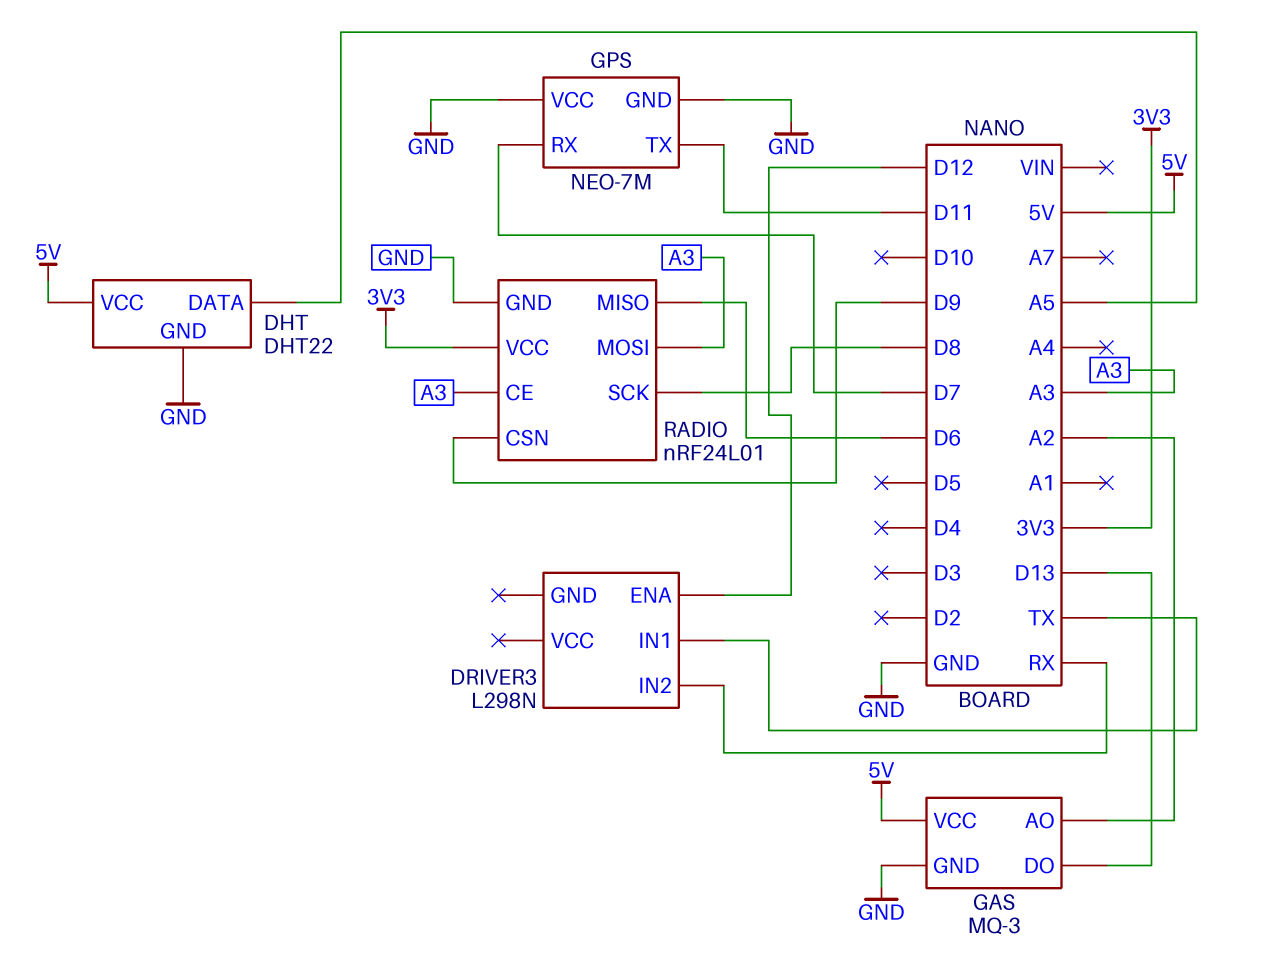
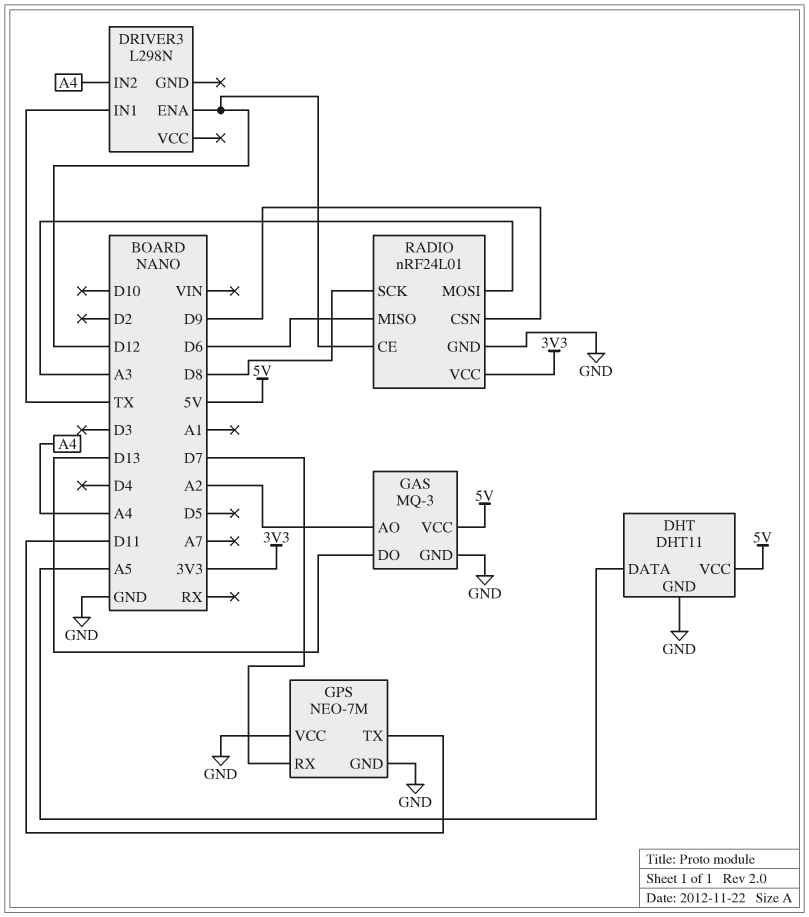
DHT: DHT22 -> DHT11
DRIVER3 pin IN2: RX -> A4
RADIO pin CE: A3 -> D12

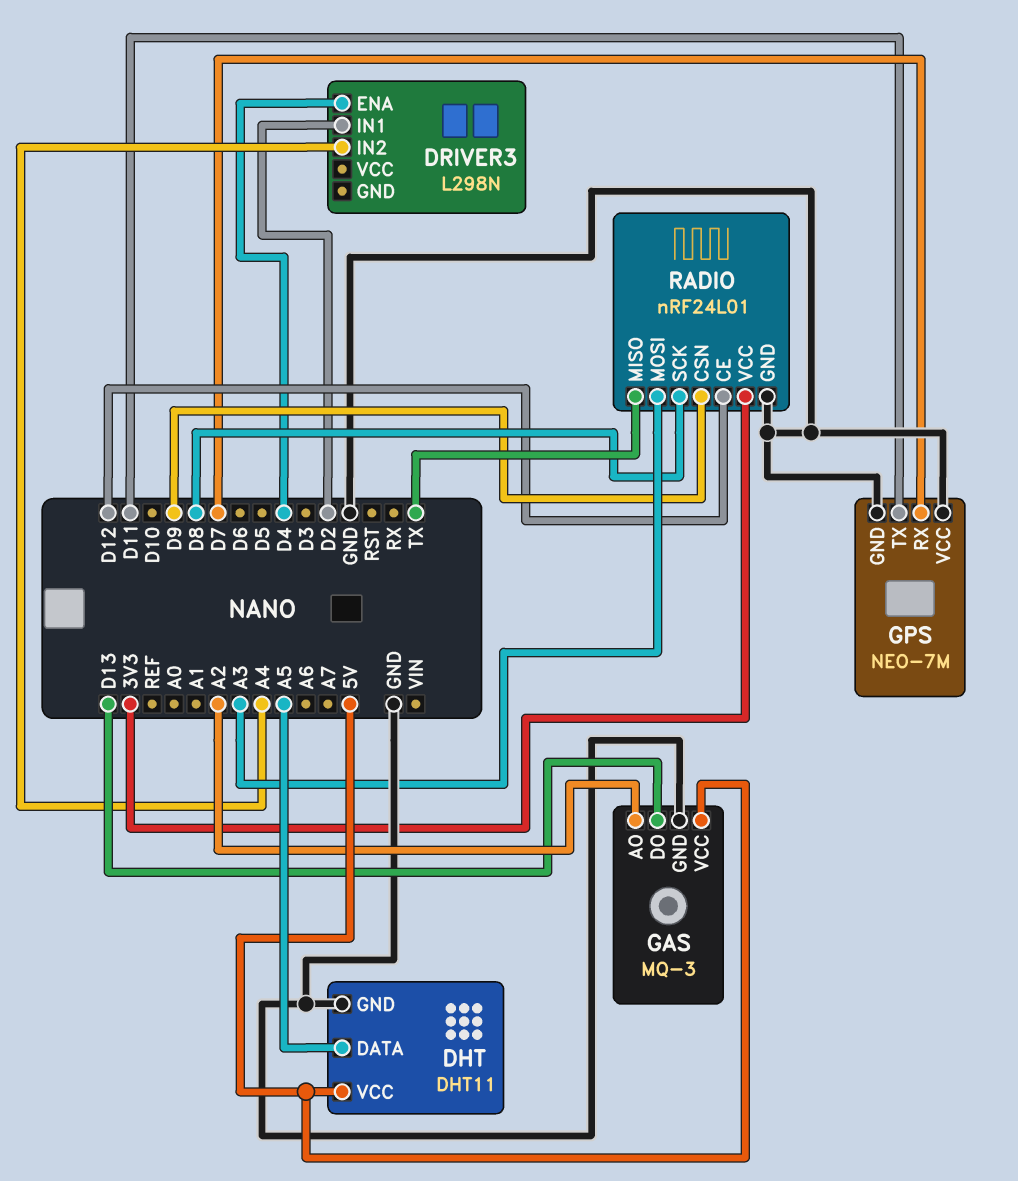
DRIVER3 pin ENA: D12 -> D4
DRIVER3 pin IN1: TX -> D2
RADIO pin MISO: D6 -> TX

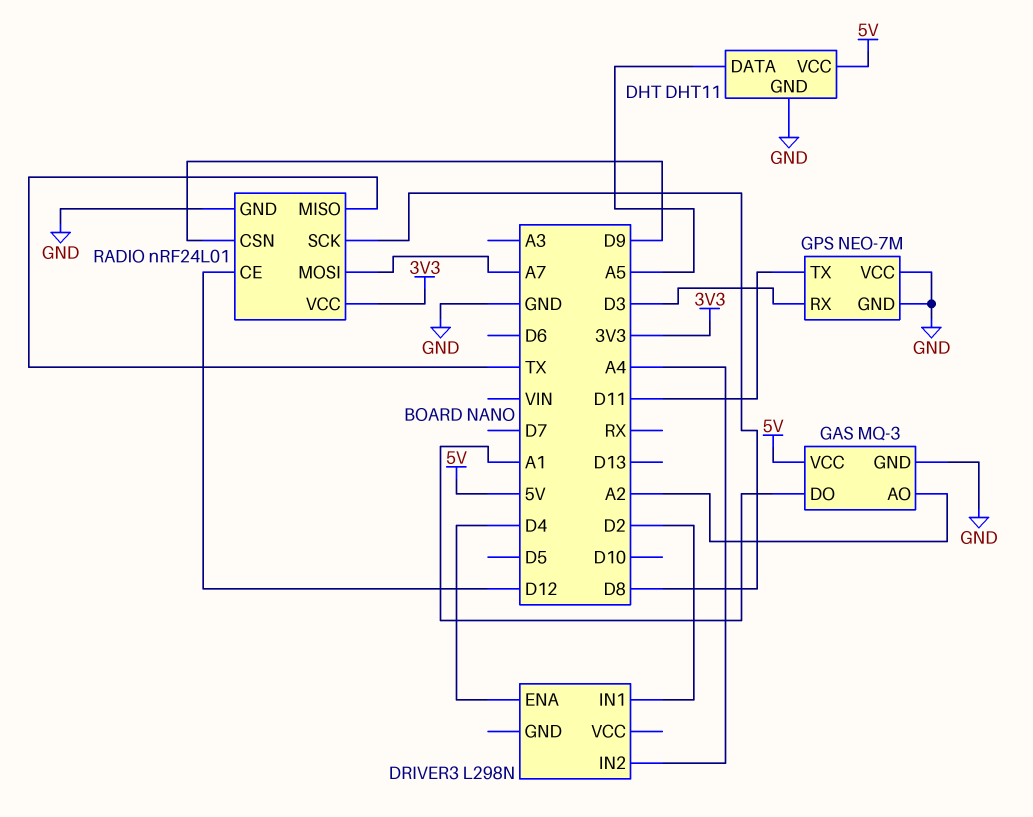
GAS pin DO: D13 -> A1
GPS pin RX: D7 -> D3
RADIO pin MOSI: A3 -> A7

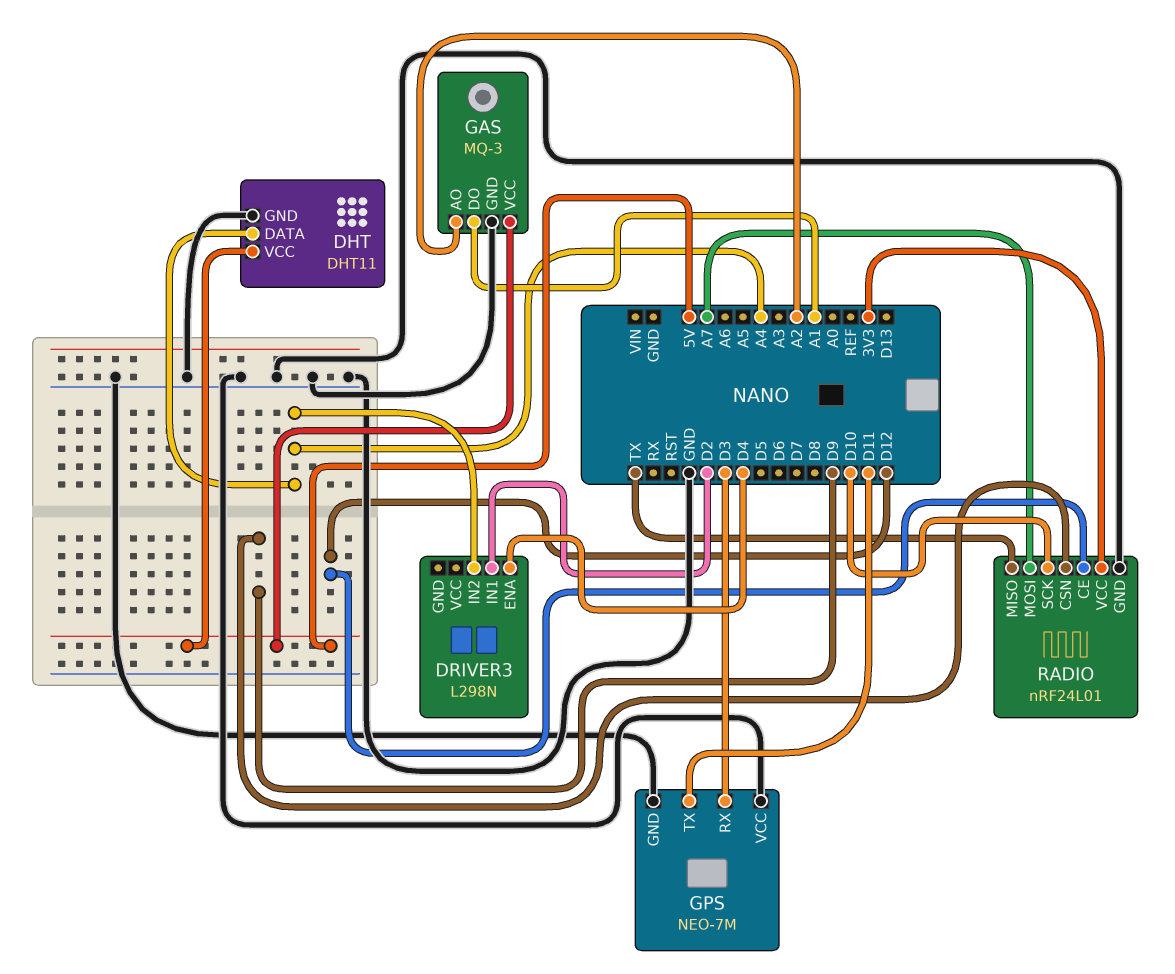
DHT pin DATA: A5 -> A4
RADIO pin SCK: D8 -> D10

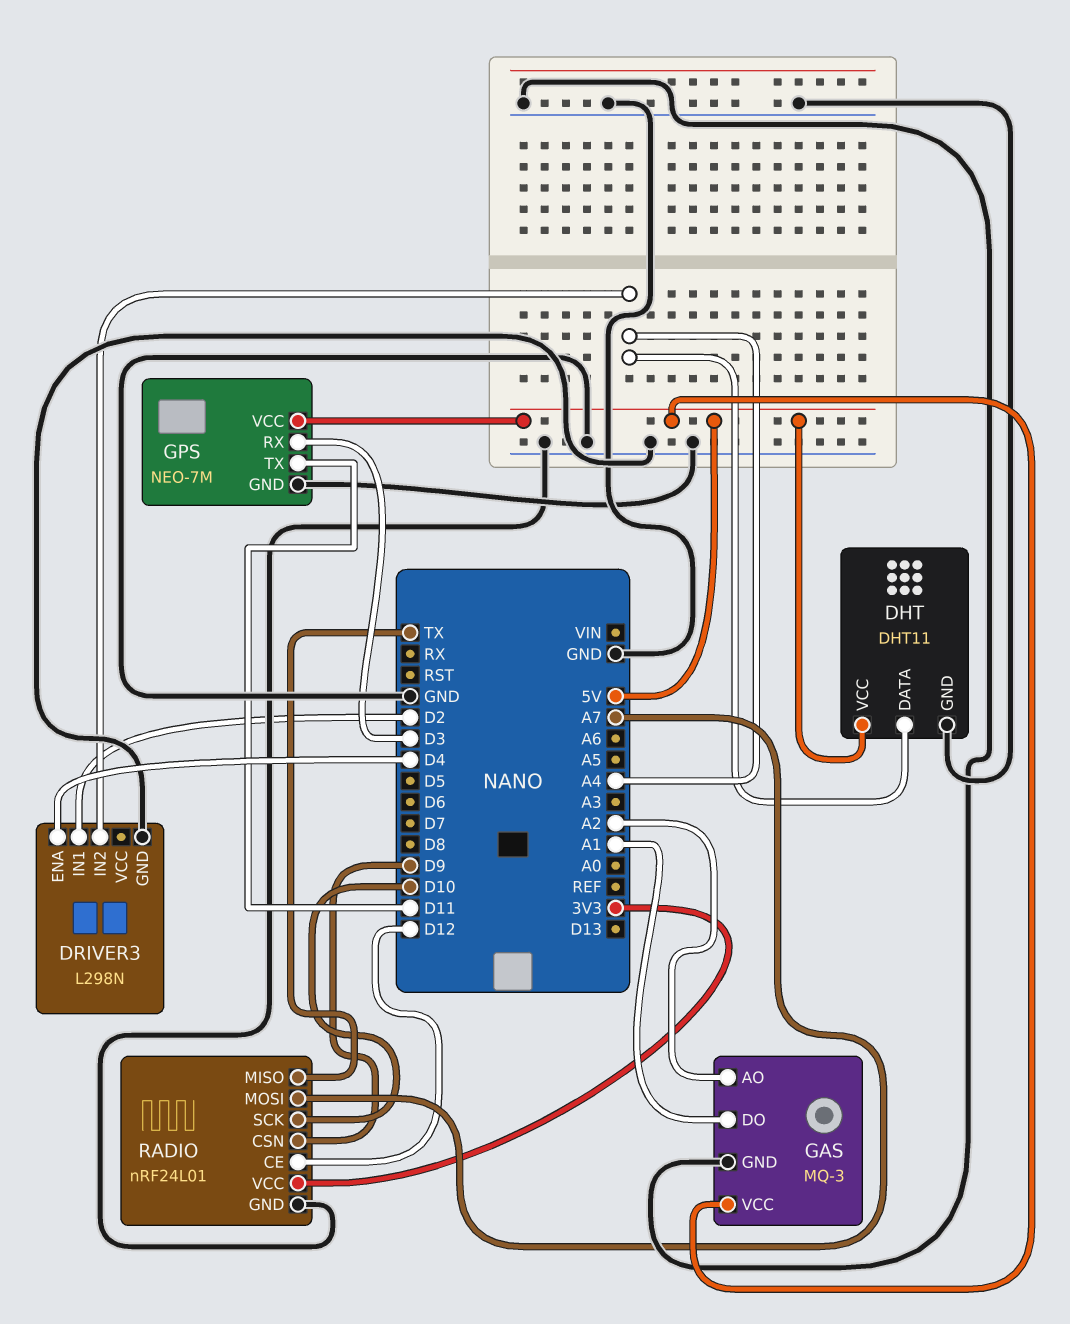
DRIVER3 pin GND: none -> GND
GPS pin VCC: GND -> 5V

